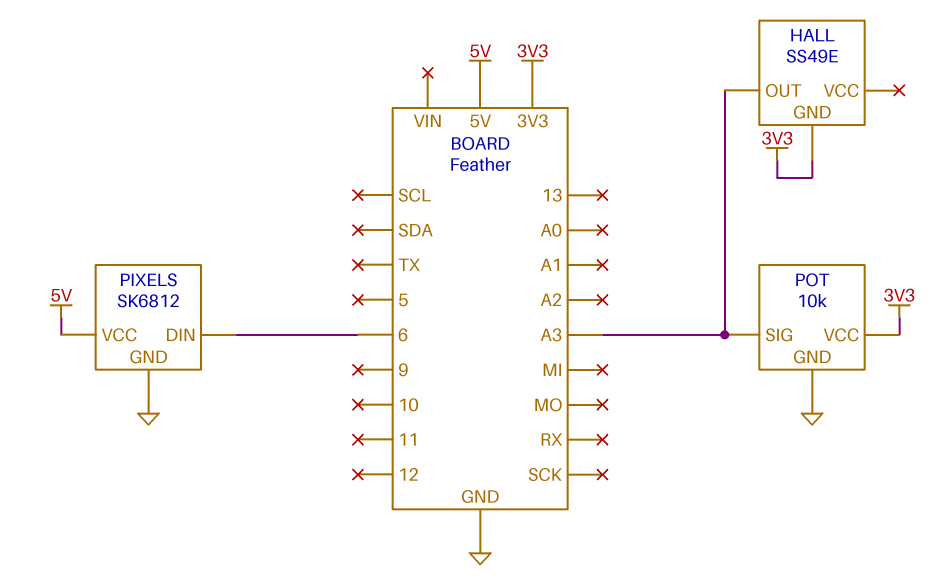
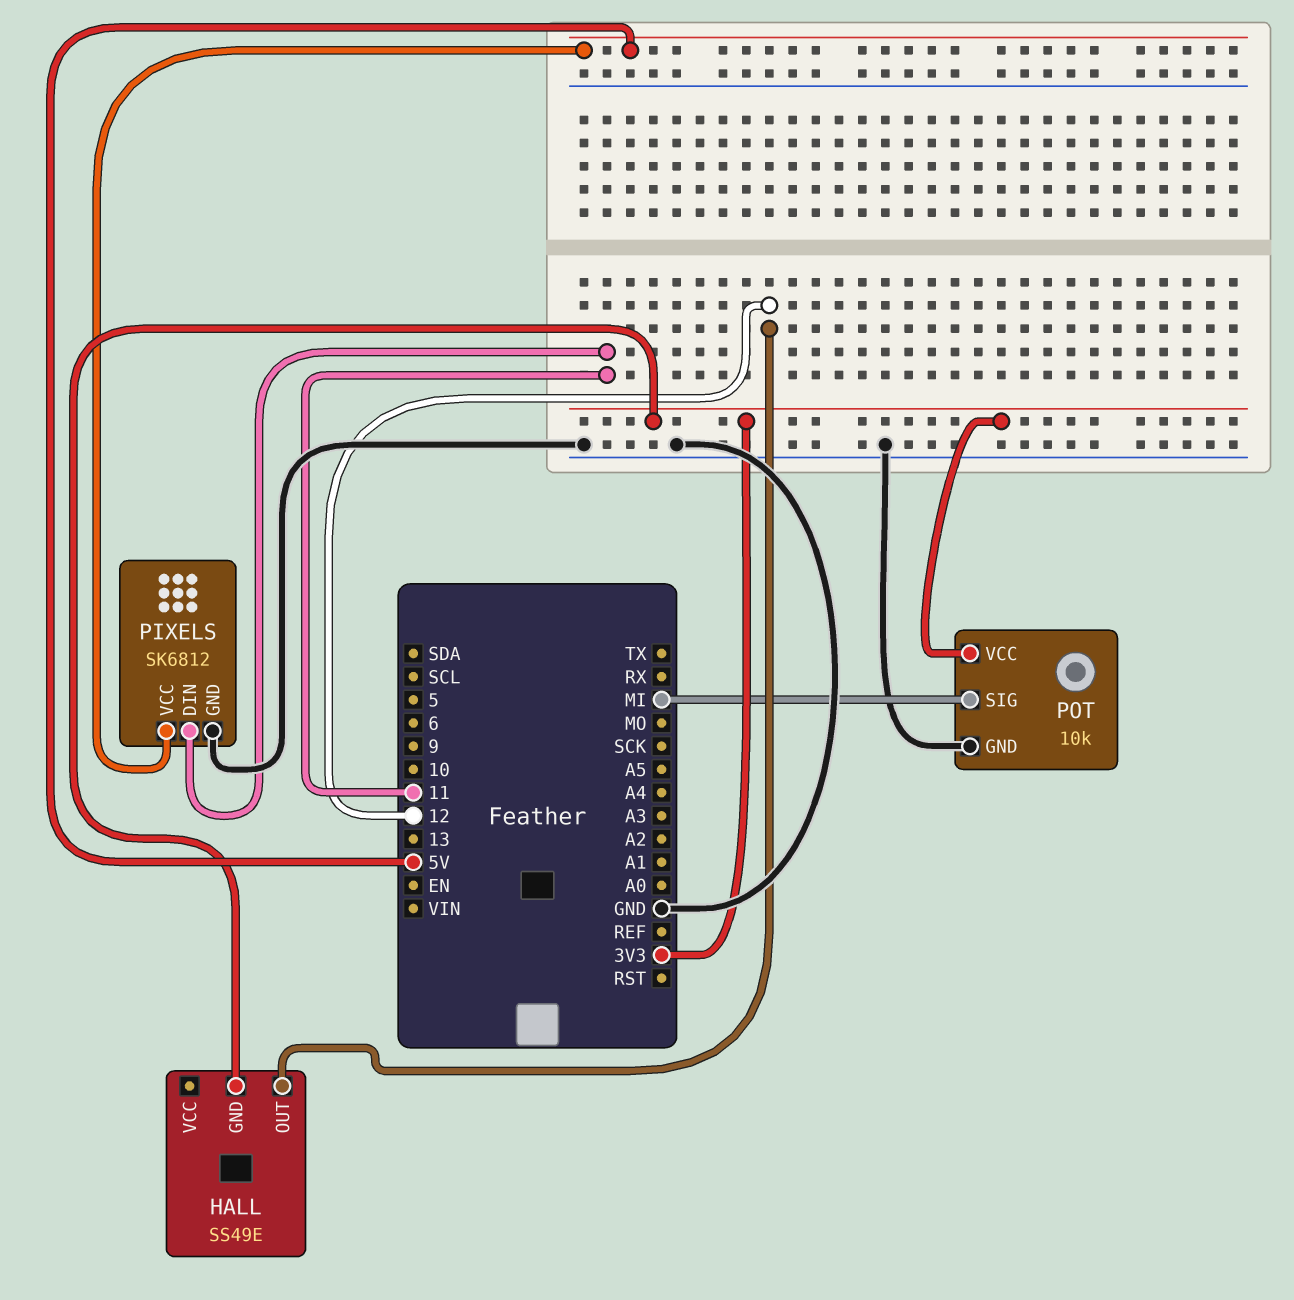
HALL pin OUT: A3 -> 12
PIXELS pin DIN: 6 -> 11
POT pin SIG: A3 -> MI

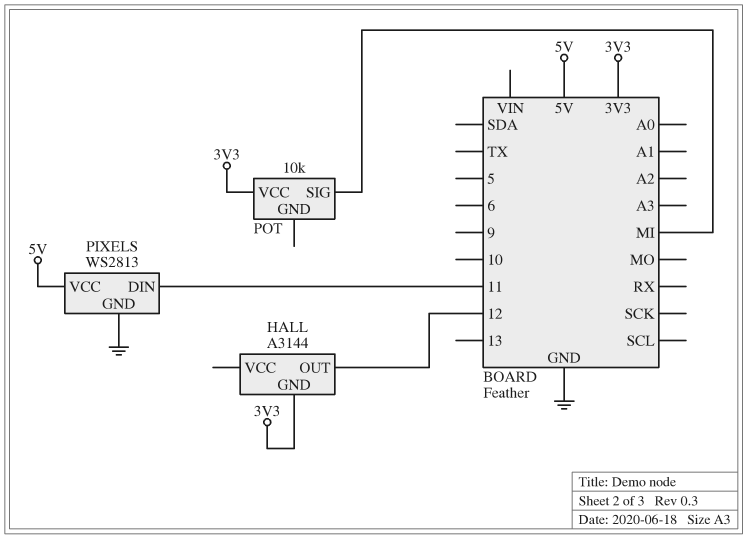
HALL: SS49E -> A3144
PIXELS: SK6812 -> WS2813
POT pin GND: GND -> none

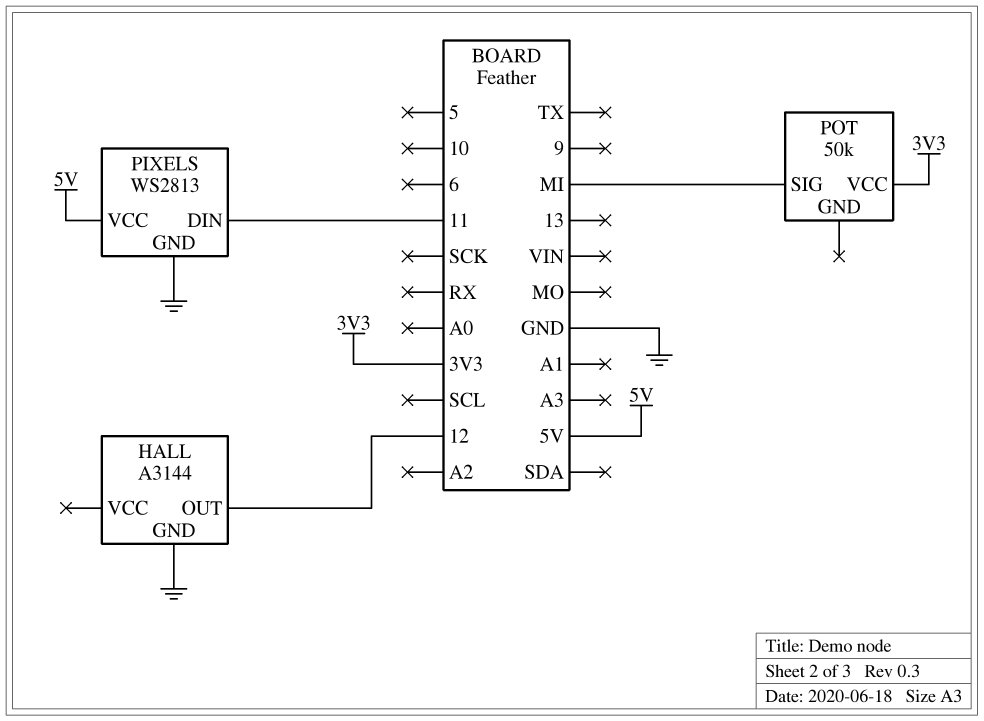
HALL pin GND: 3V3 -> GND
POT: 10k -> 50k

